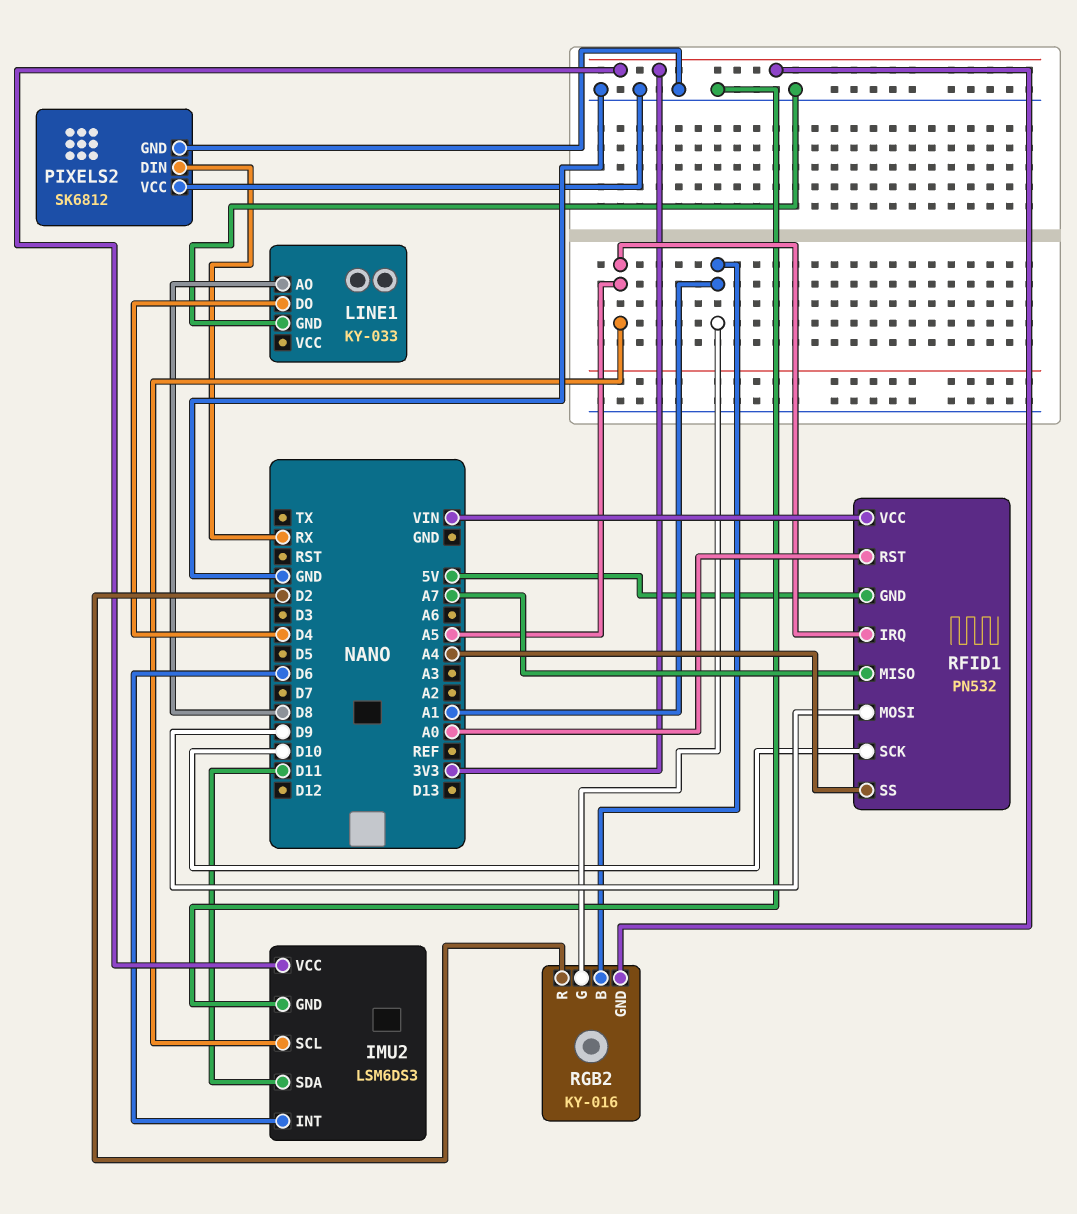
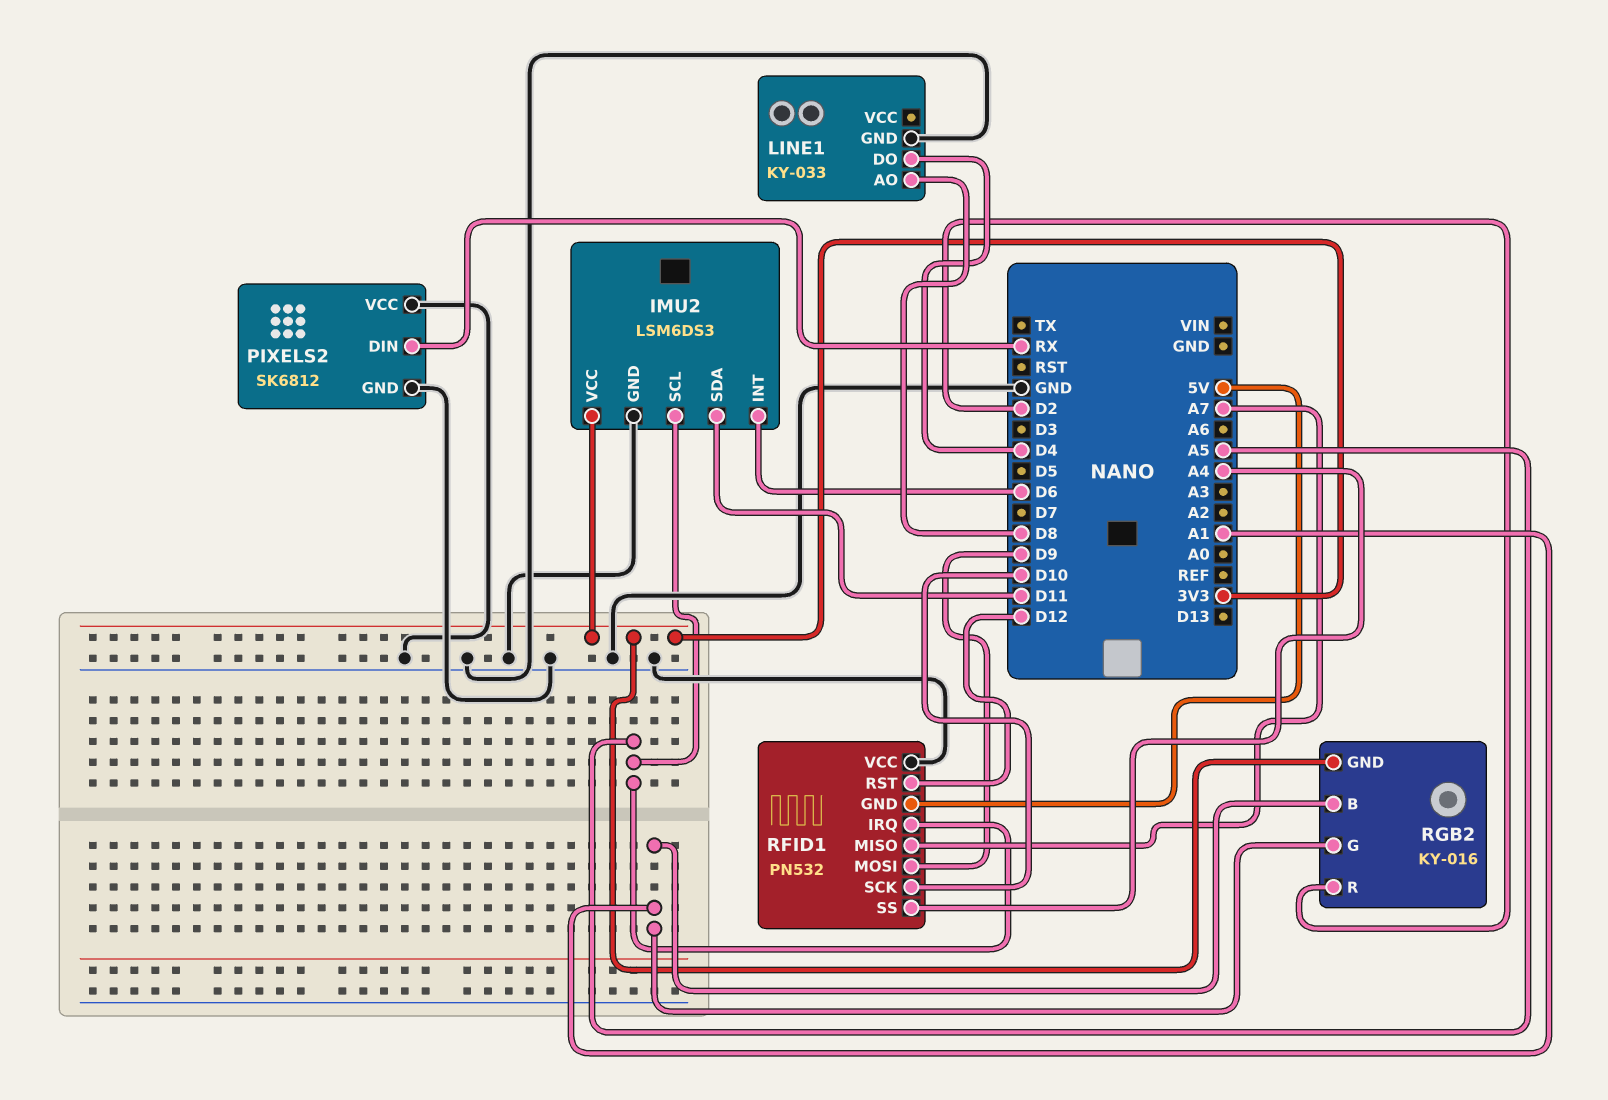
RFID1 pin RST: A0 -> D12
RFID1 pin VCC: VIN -> GND

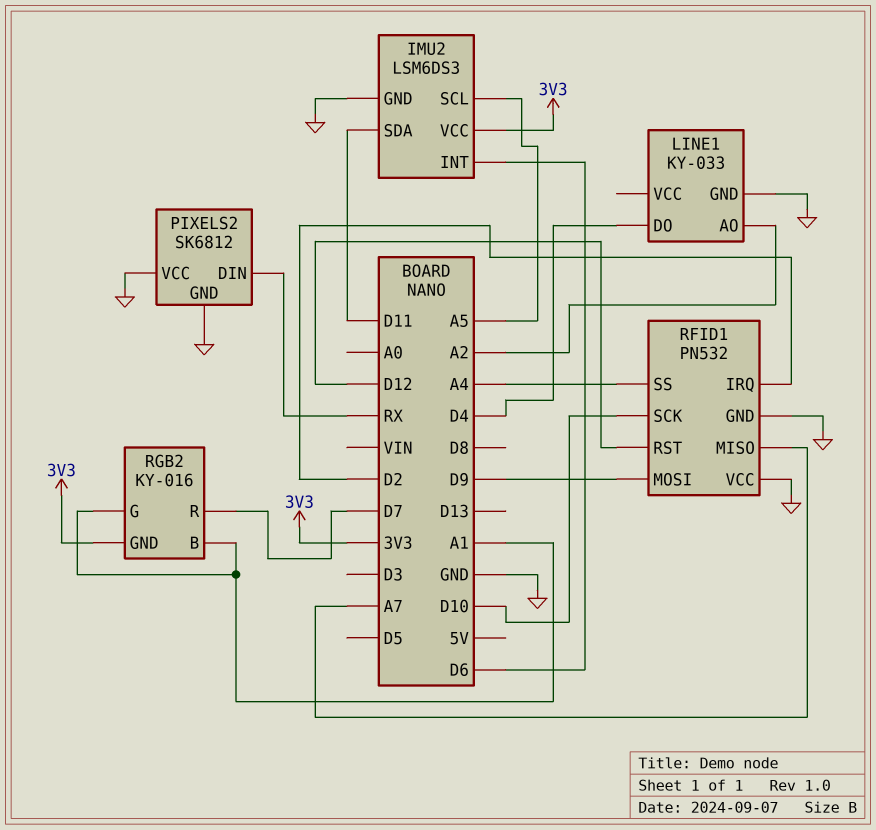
LINE1 pin AO: D8 -> A2
RFID1 pin GND: 5V -> GND
RFID1 pin IRQ: A5 -> D2
RGB2 pin R: D2 -> D7

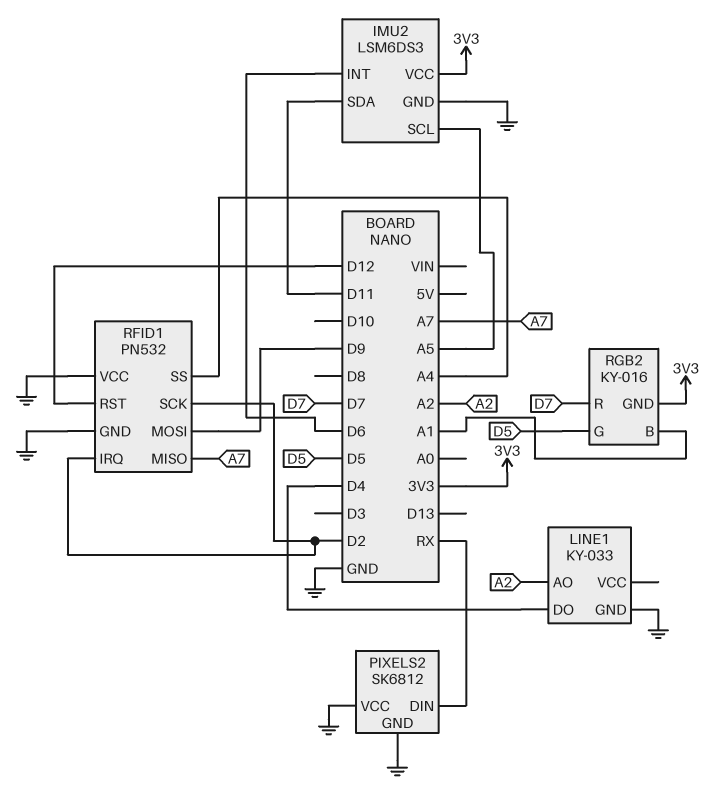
RFID1 pin SCK: D10 -> D2
RGB2 pin G: A1 -> D5

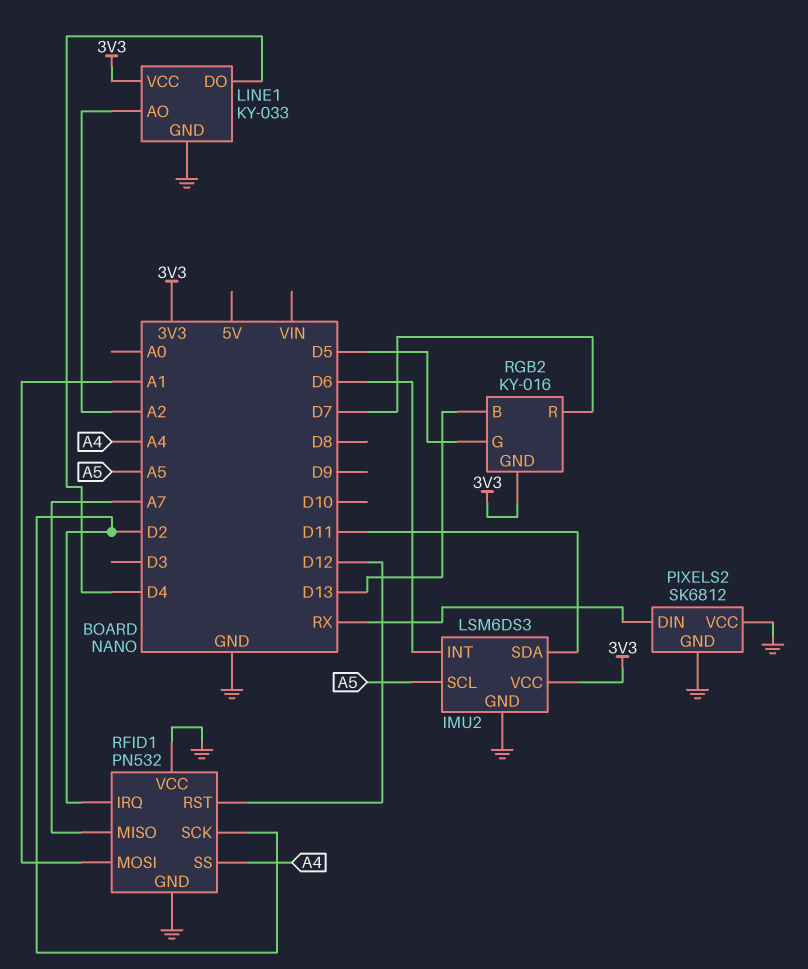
LINE1 pin VCC: none -> 3V3
RFID1 pin MOSI: D9 -> A1
RGB2 pin B: A1 -> D13

